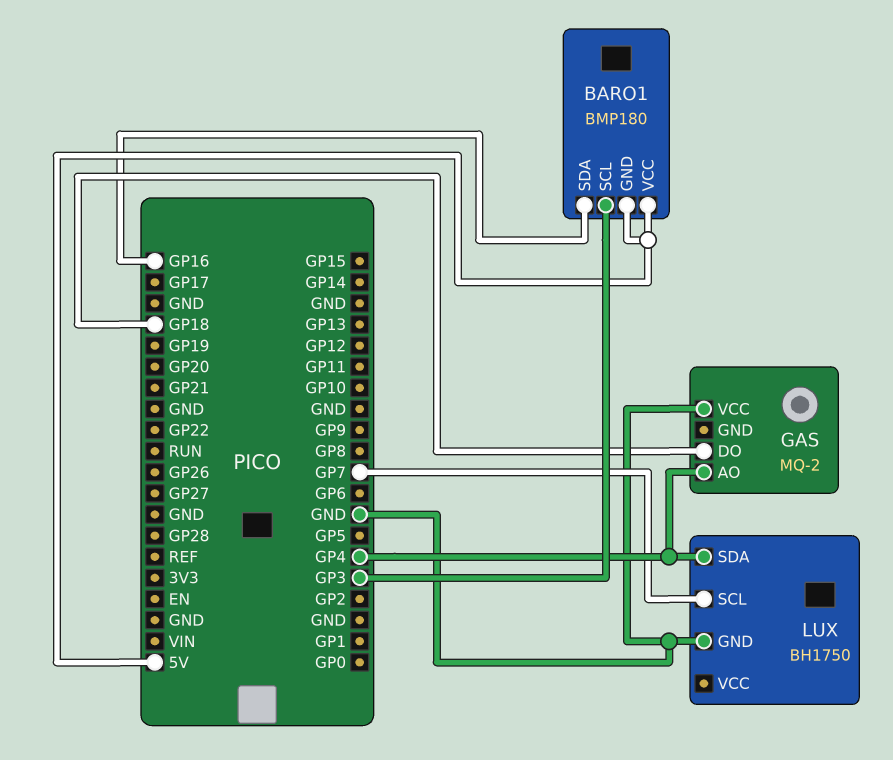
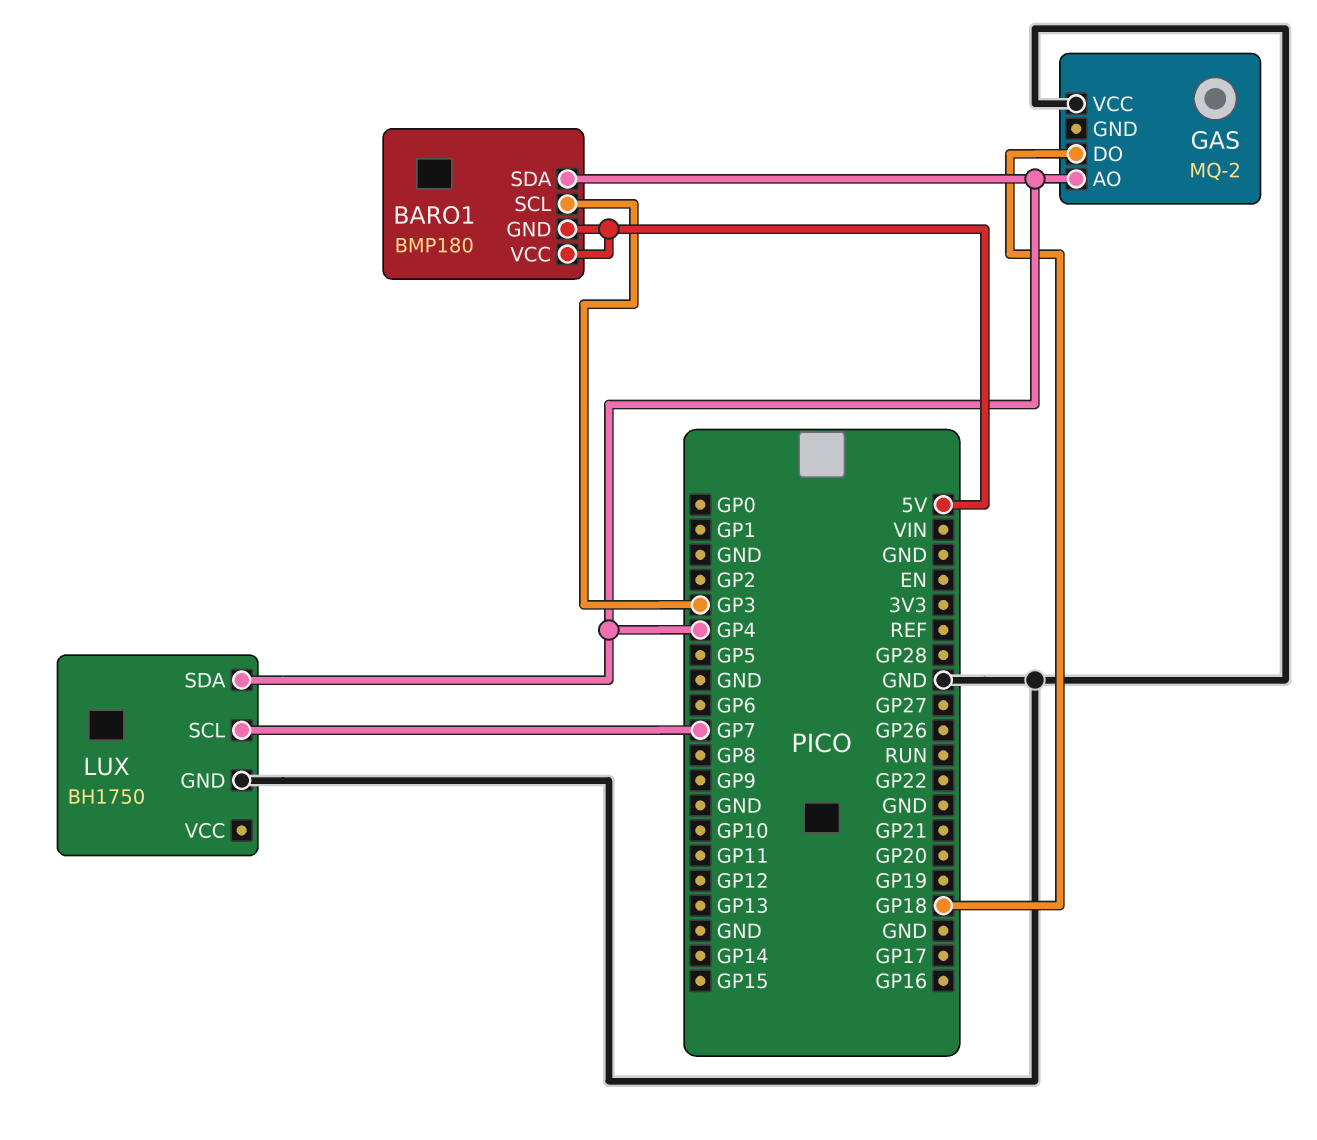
BARO1 pin SDA: GP16 -> GP4

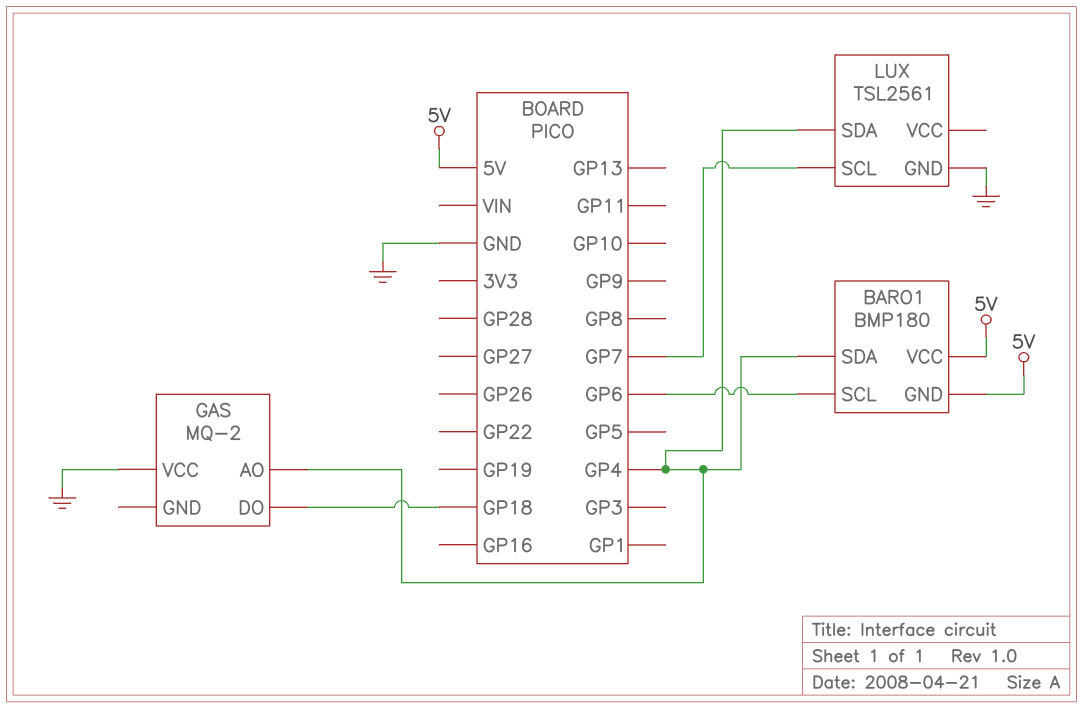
BARO1 pin SCL: GP3 -> GP6
LUX: BH1750 -> TSL2561

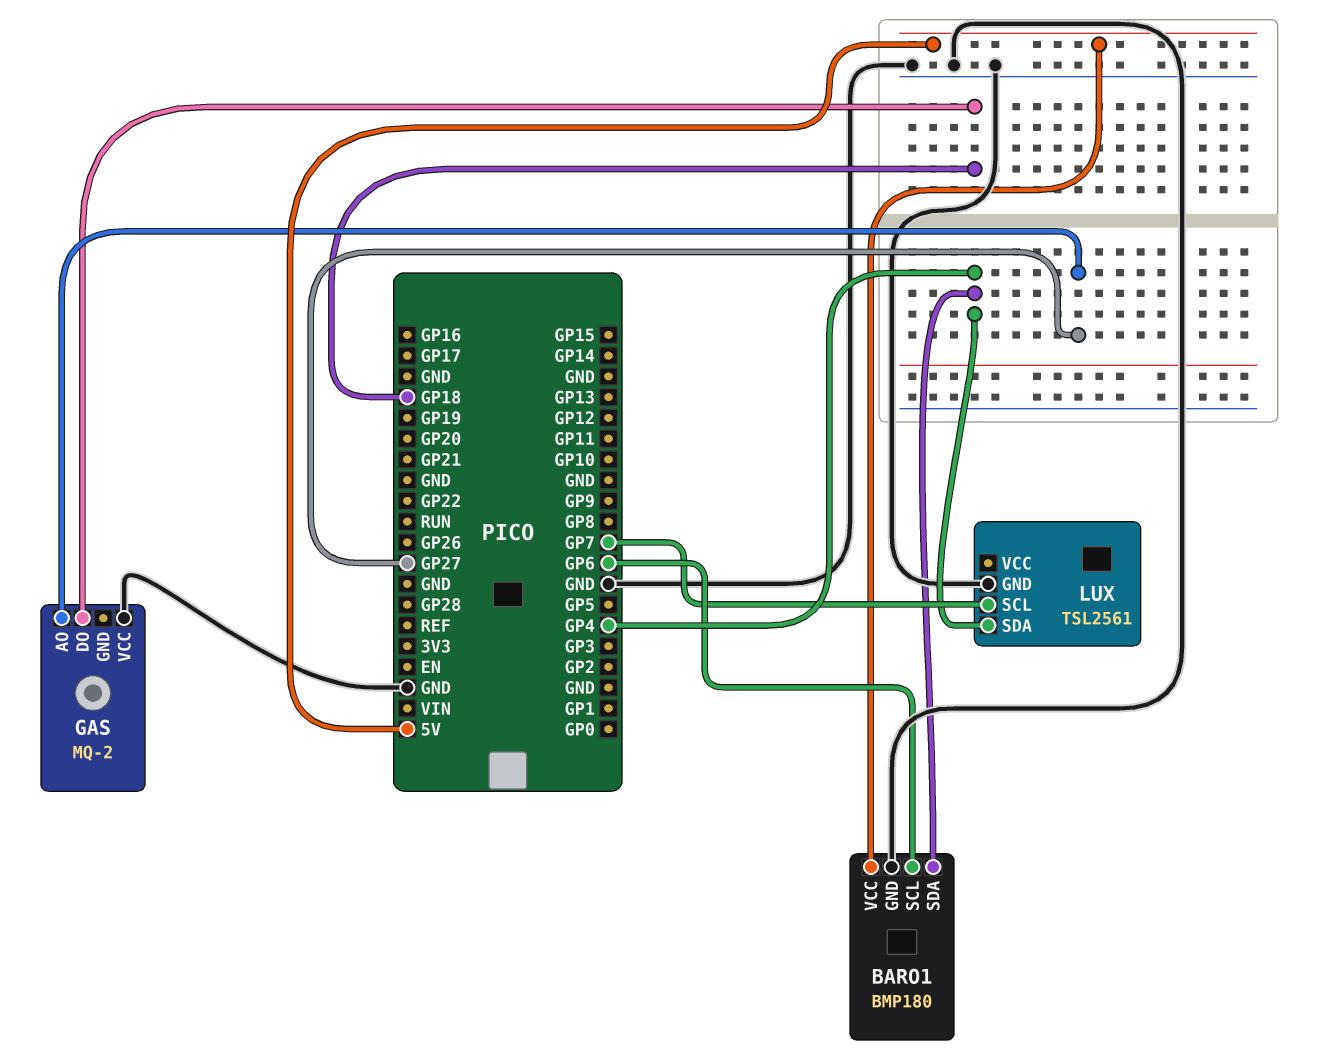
BARO1 pin GND: 5V -> GND
GAS pin AO: GP4 -> GP27

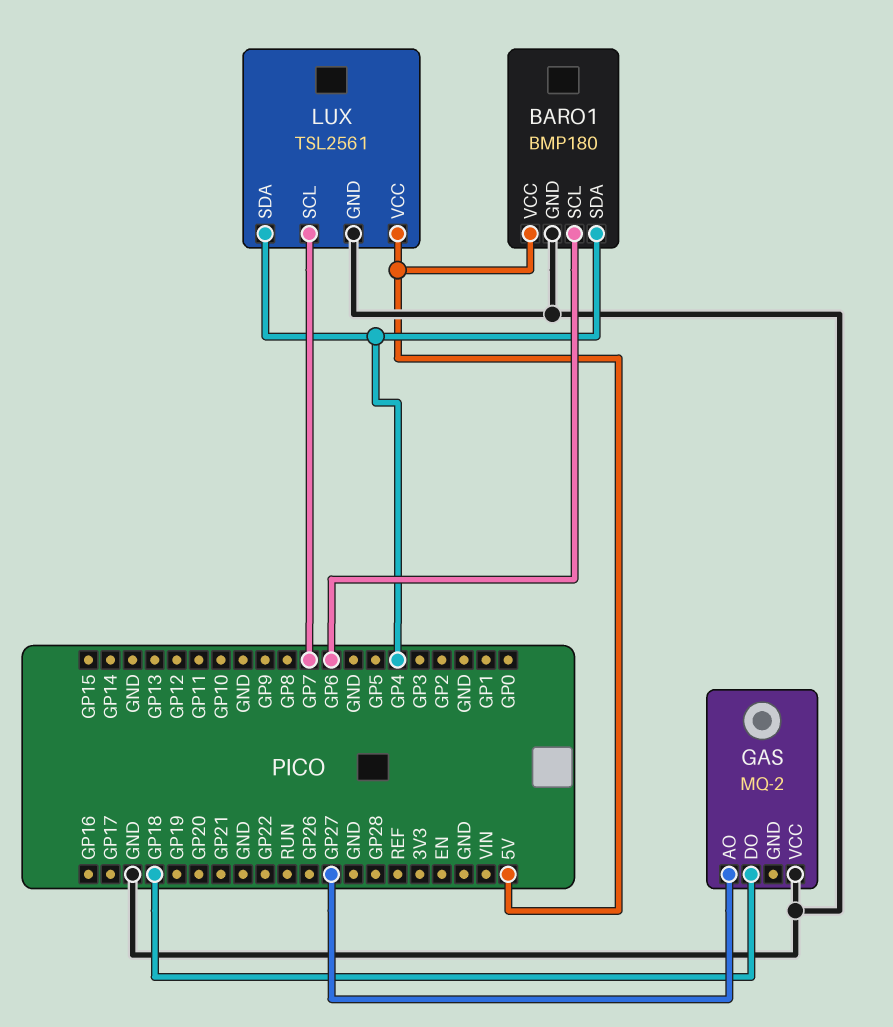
LUX pin VCC: none -> 5V

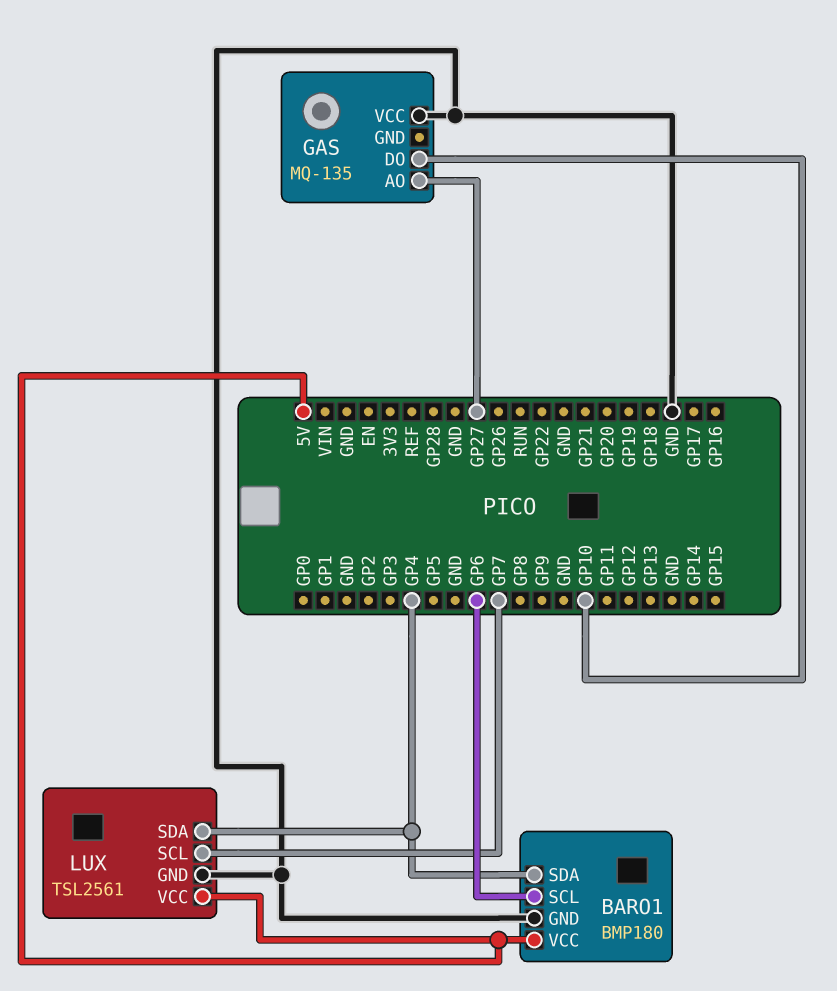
GAS: MQ-2 -> MQ-135
GAS pin DO: GP18 -> GP10

